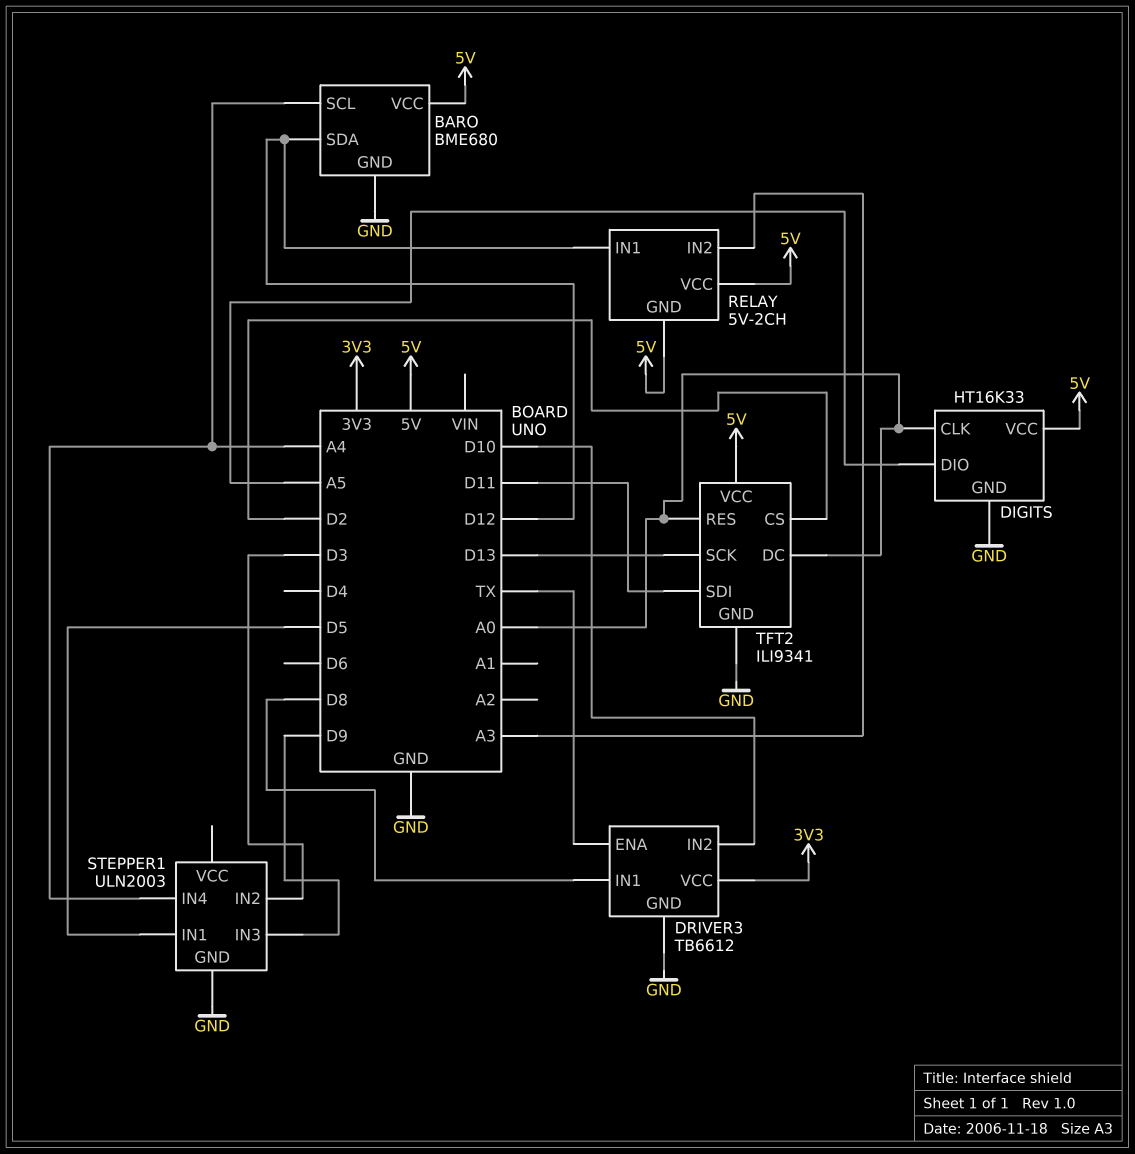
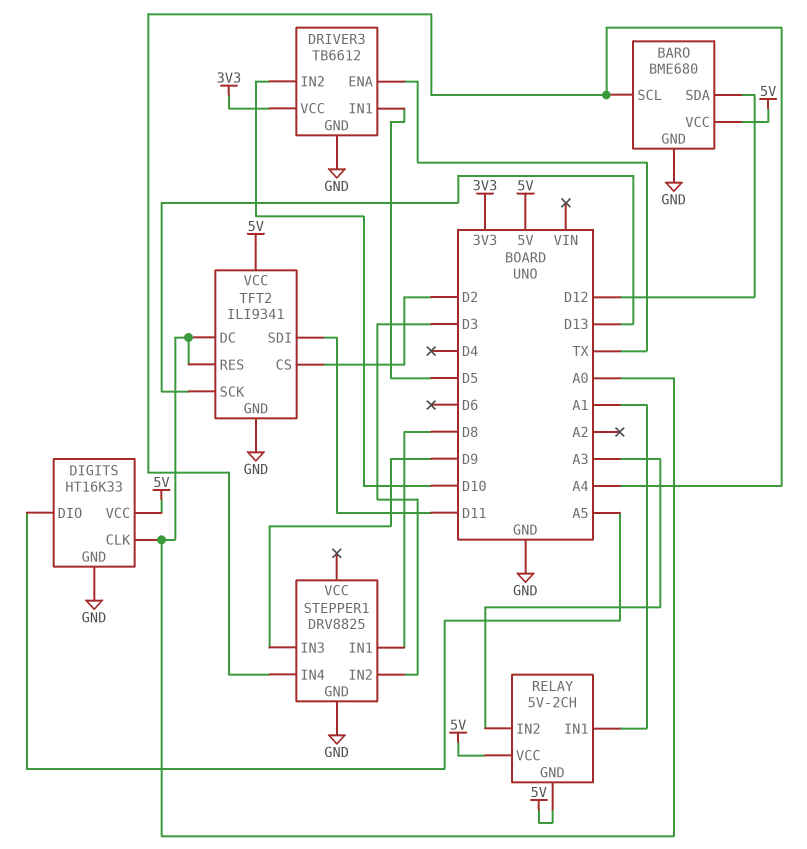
DRIVER3 pin IN1: D8 -> D5
RELAY pin IN1: D12 -> A1
STEPPER1: ULN2003 -> DRV8825
STEPPER1 pin IN1: D5 -> D8

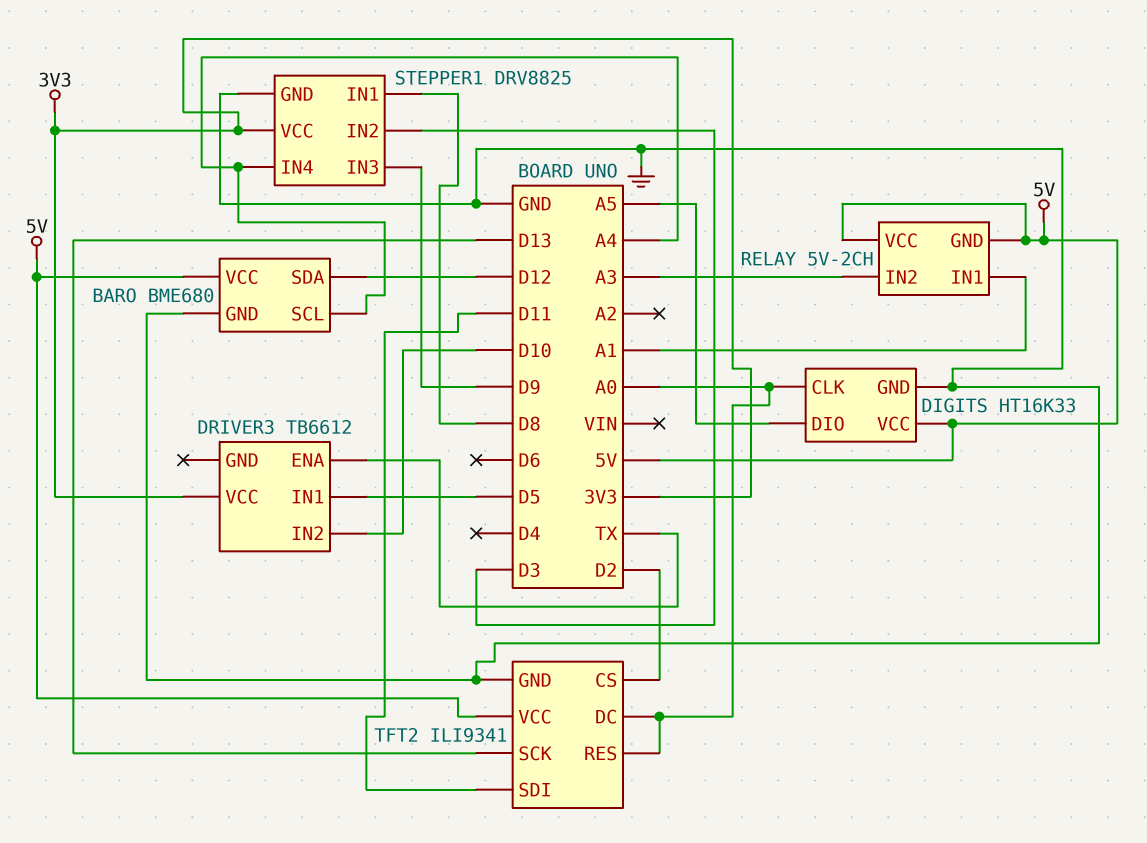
DRIVER3 pin GND: GND -> none
STEPPER1 pin VCC: none -> 3V3

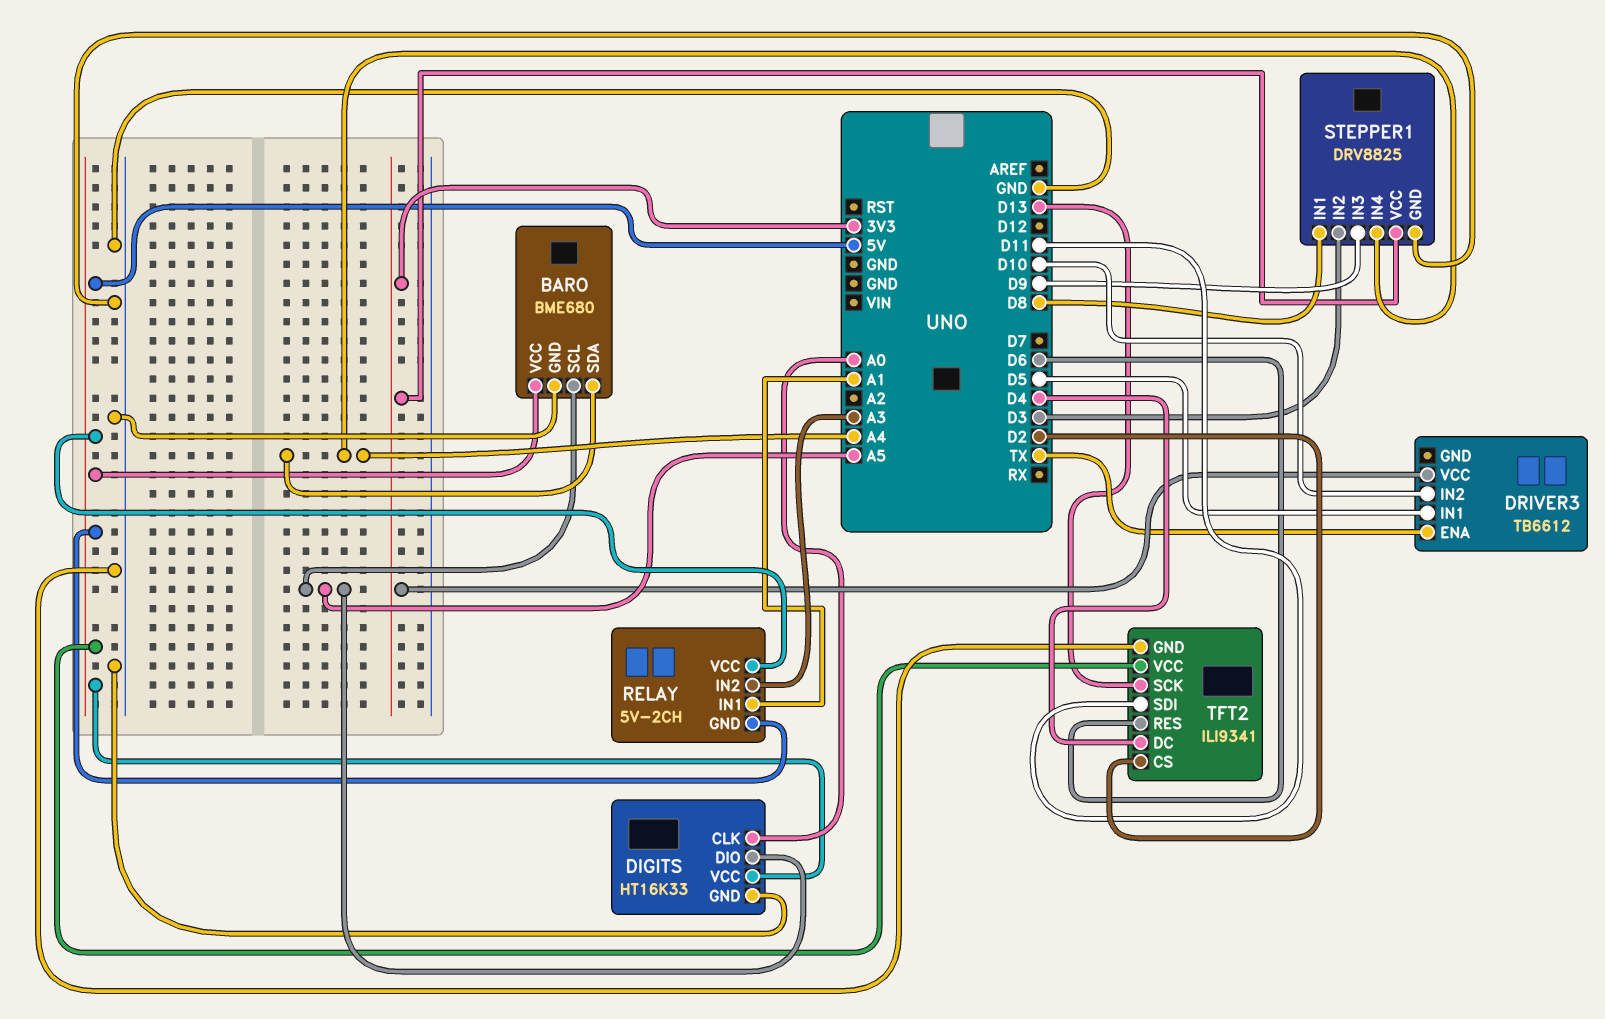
BARO pin SCL: A4 -> A5
BARO pin SDA: D12 -> A4
TFT2 pin DC: A0 -> D4
TFT2 pin RES: A0 -> D6

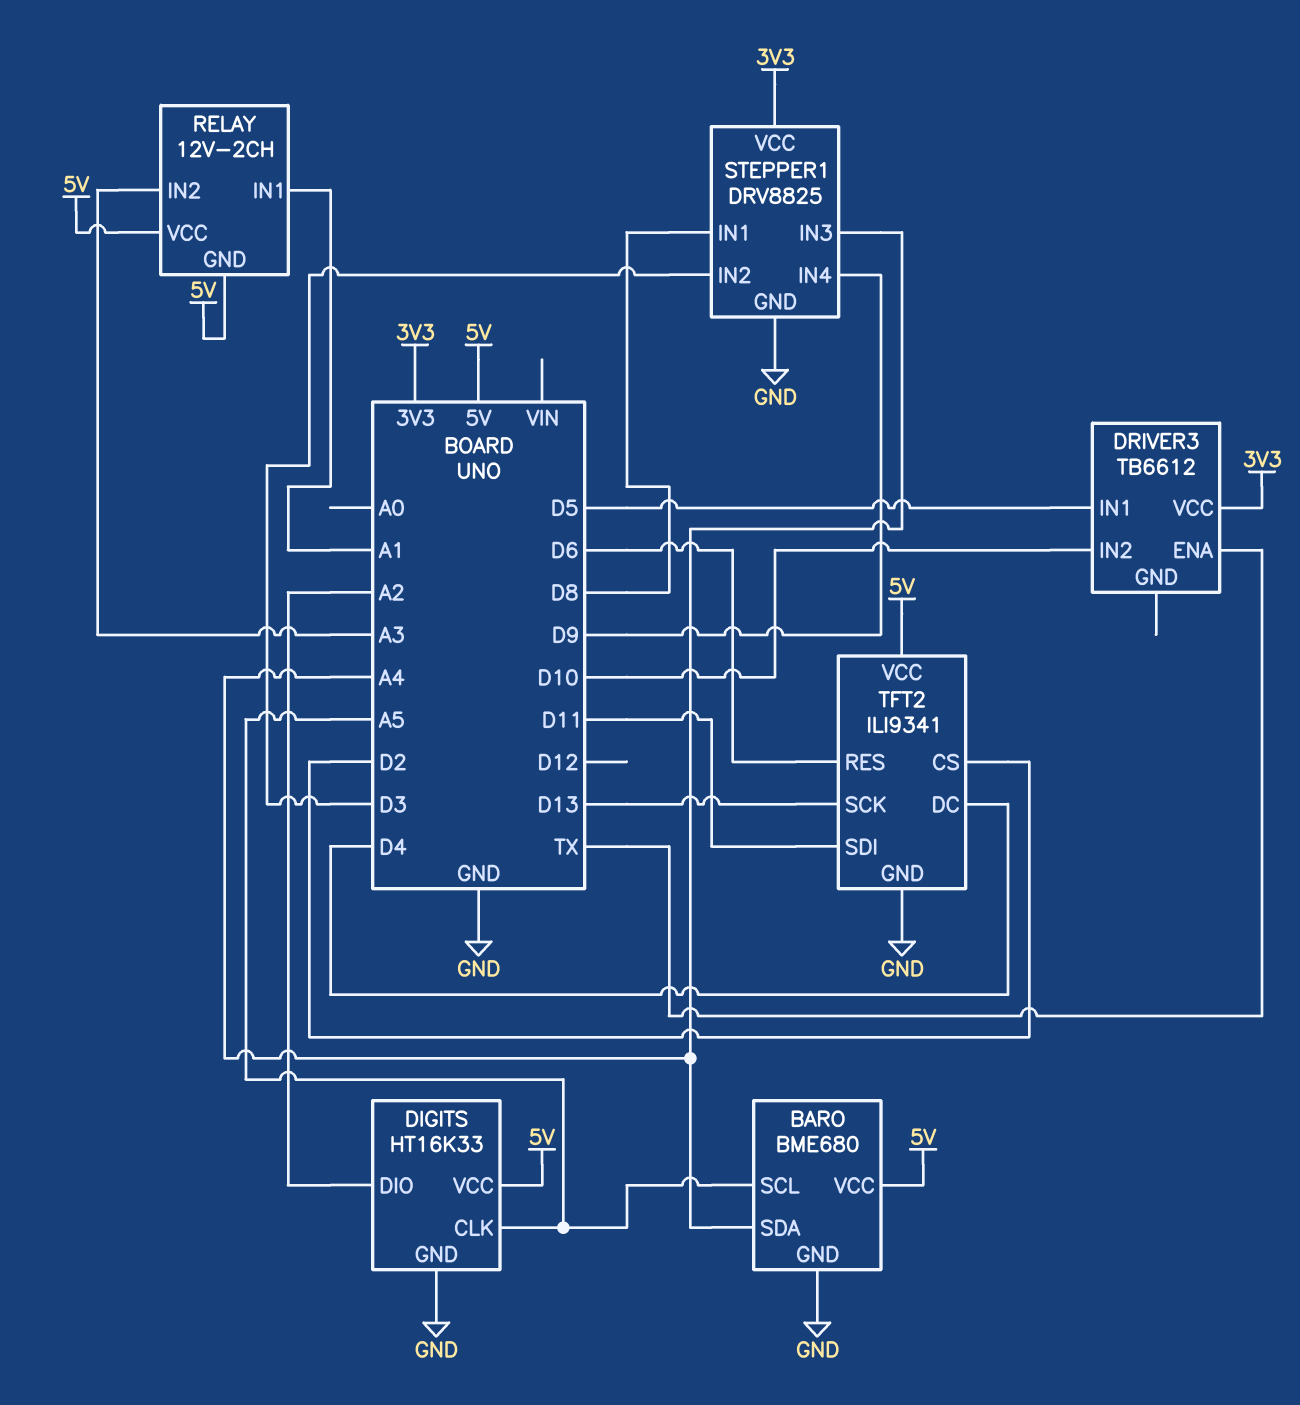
DIGITS pin CLK: A0 -> A5
DIGITS pin DIO: A5 -> A2
RELAY: 5V-2CH -> 12V-2CH
STEPPER1 pin IN3: D9 -> A4
STEPPER1 pin IN4: A4 -> D9

